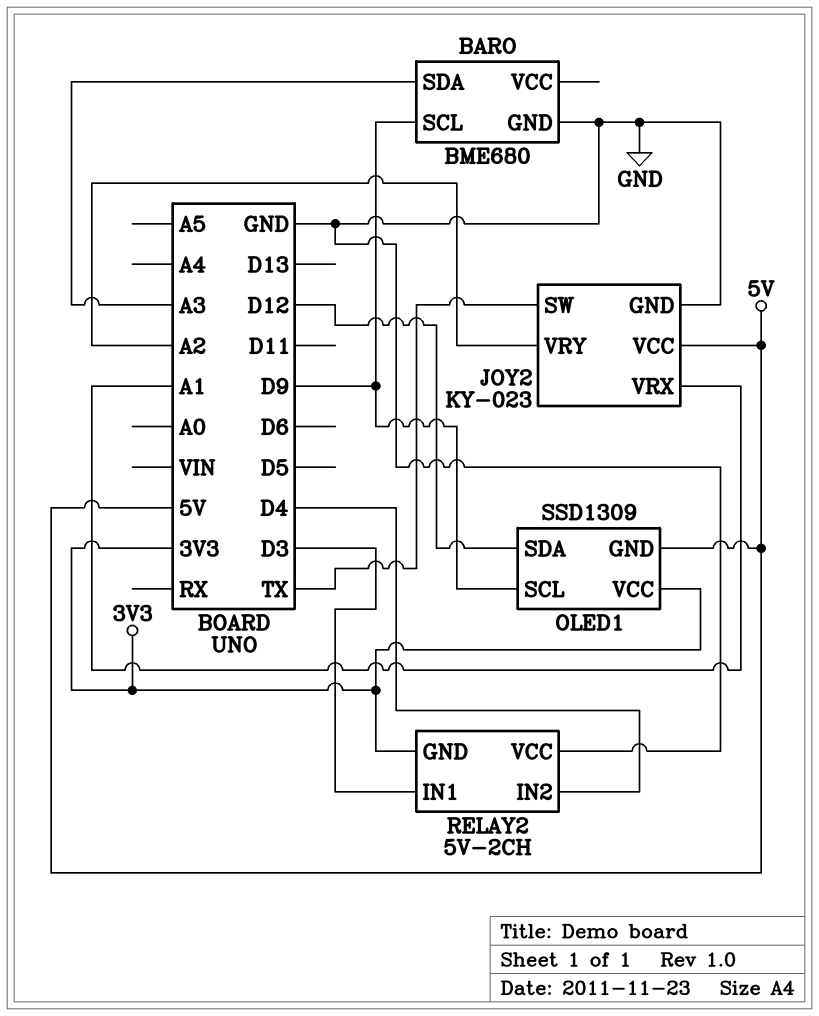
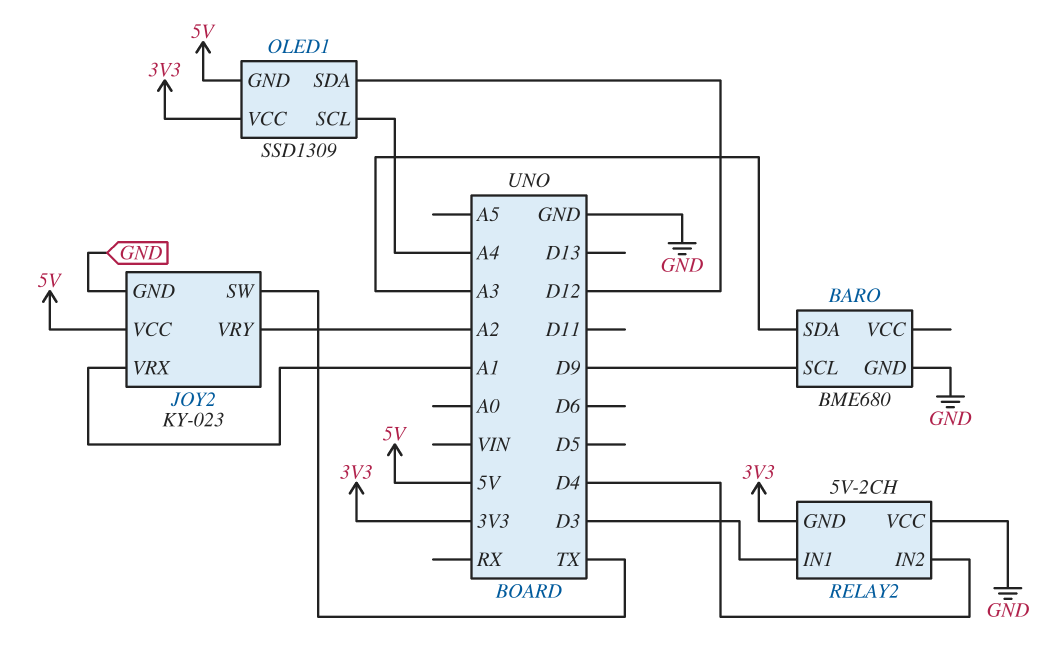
OLED1 pin SCL: D9 -> A4

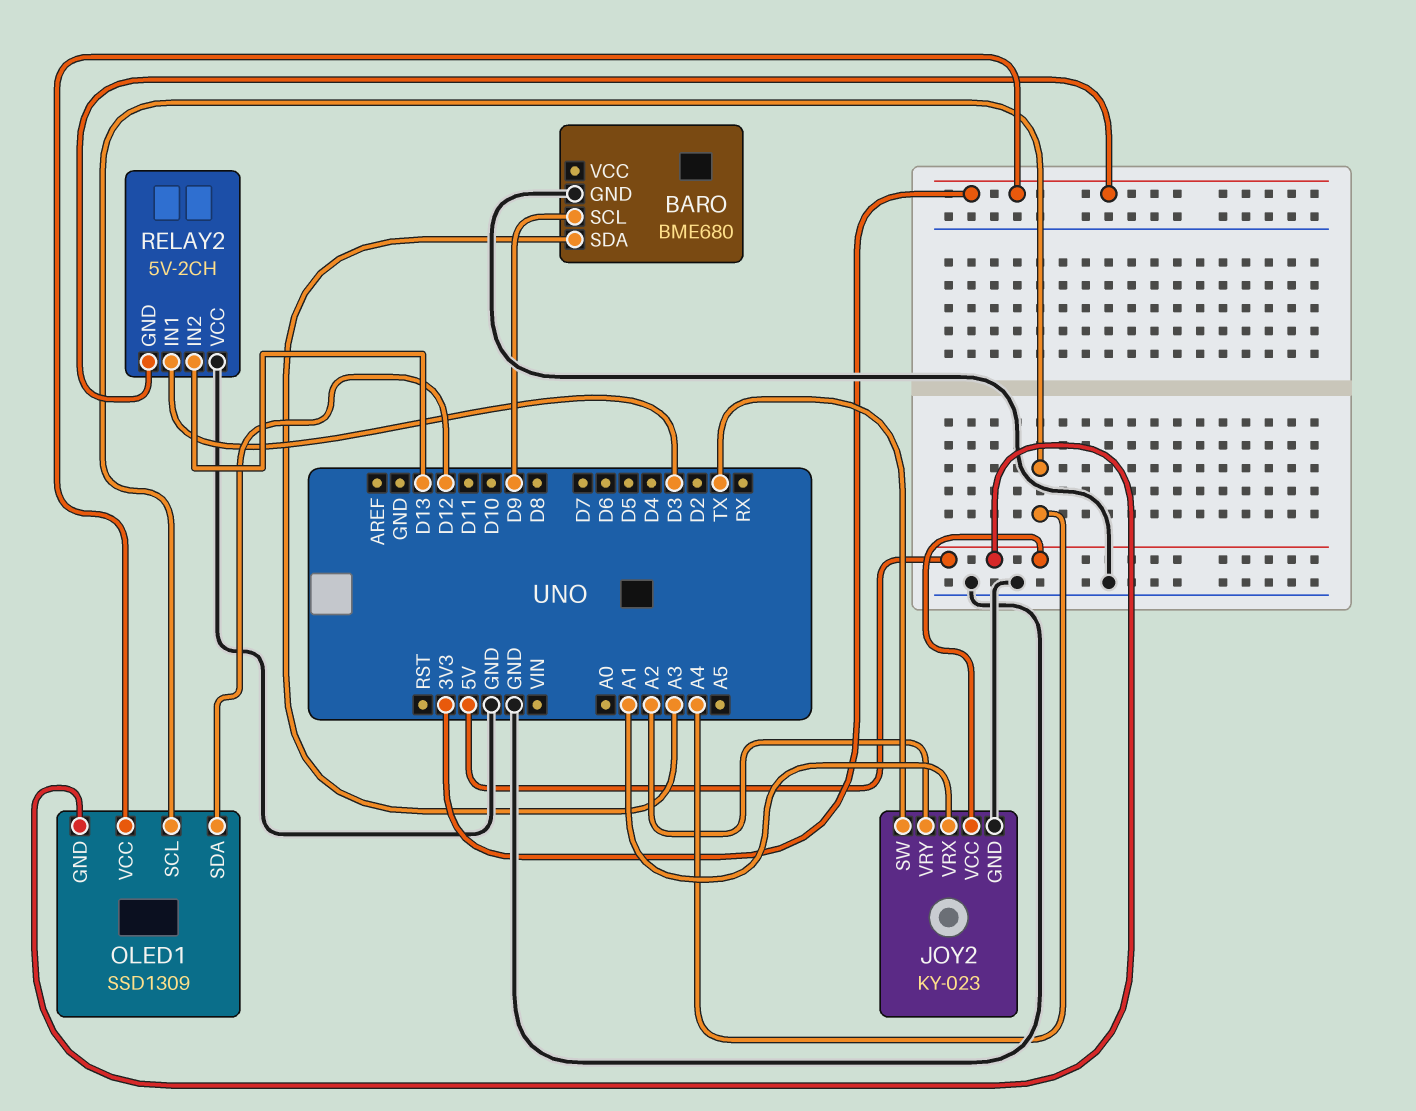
RELAY2 pin IN2: D4 -> D13

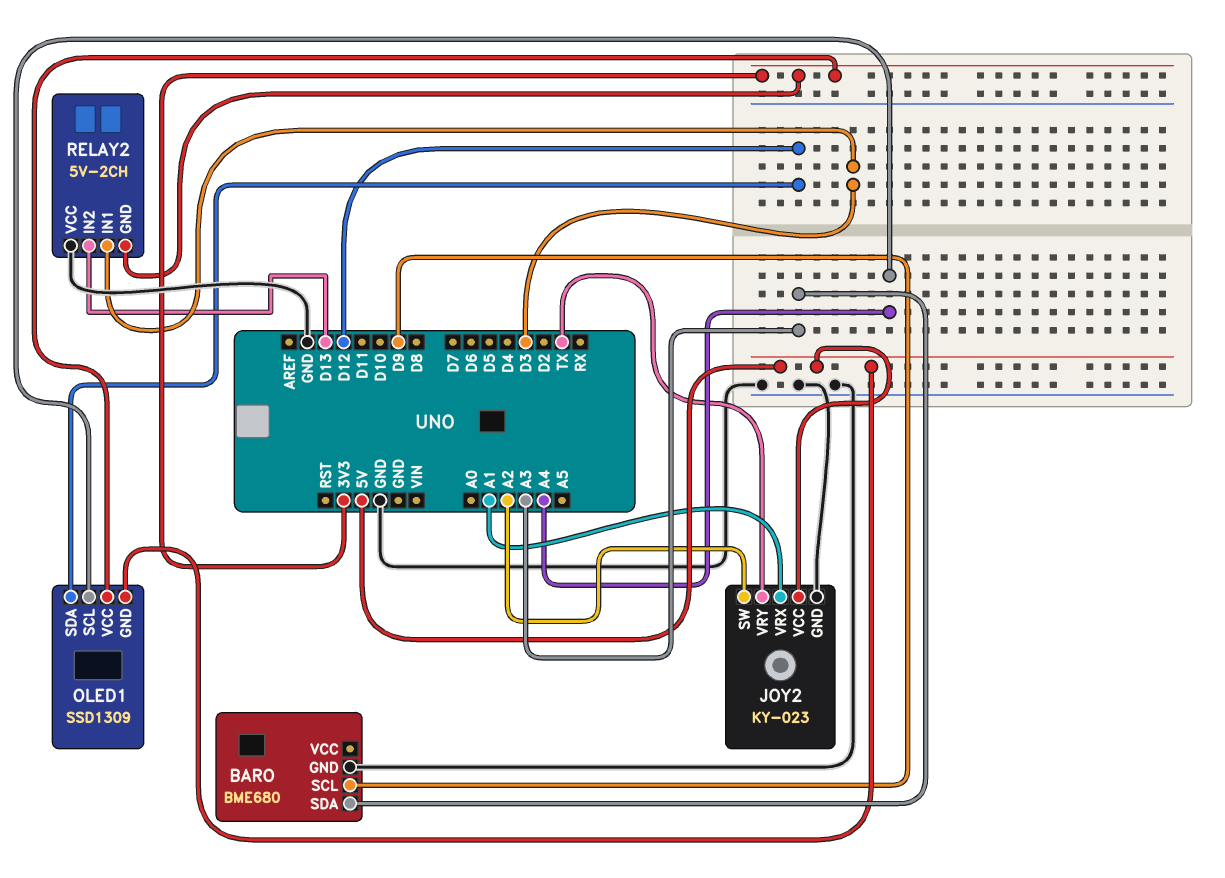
JOY2 pin SW: TX -> A2
JOY2 pin VRY: A2 -> TX

